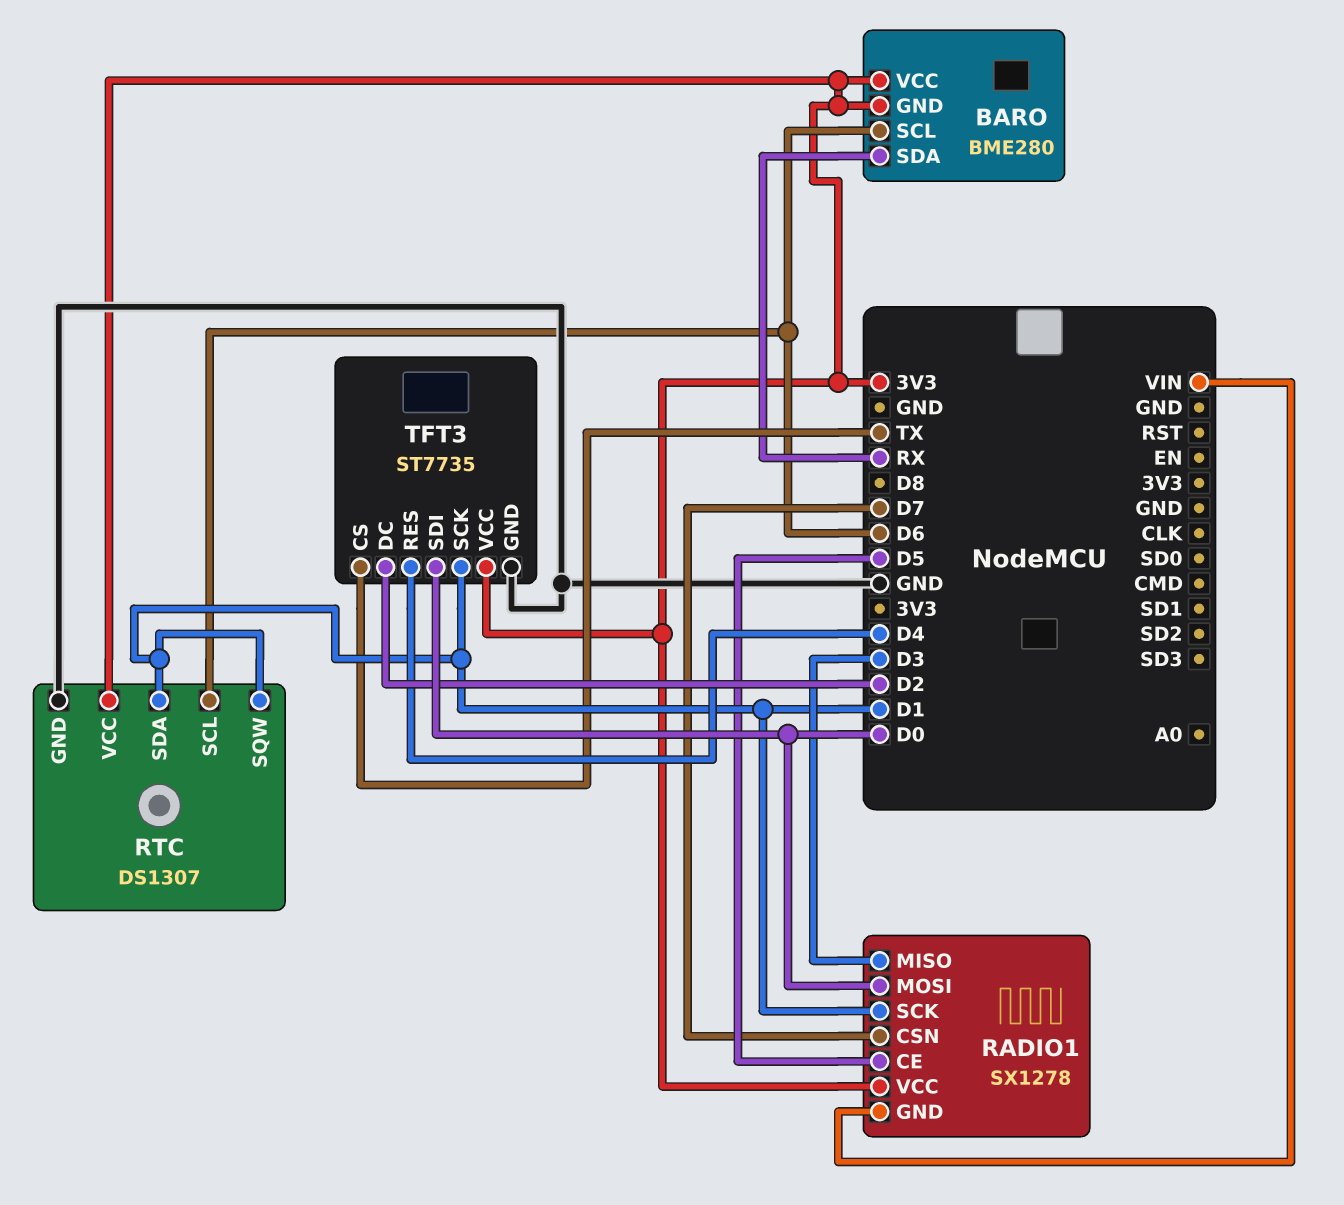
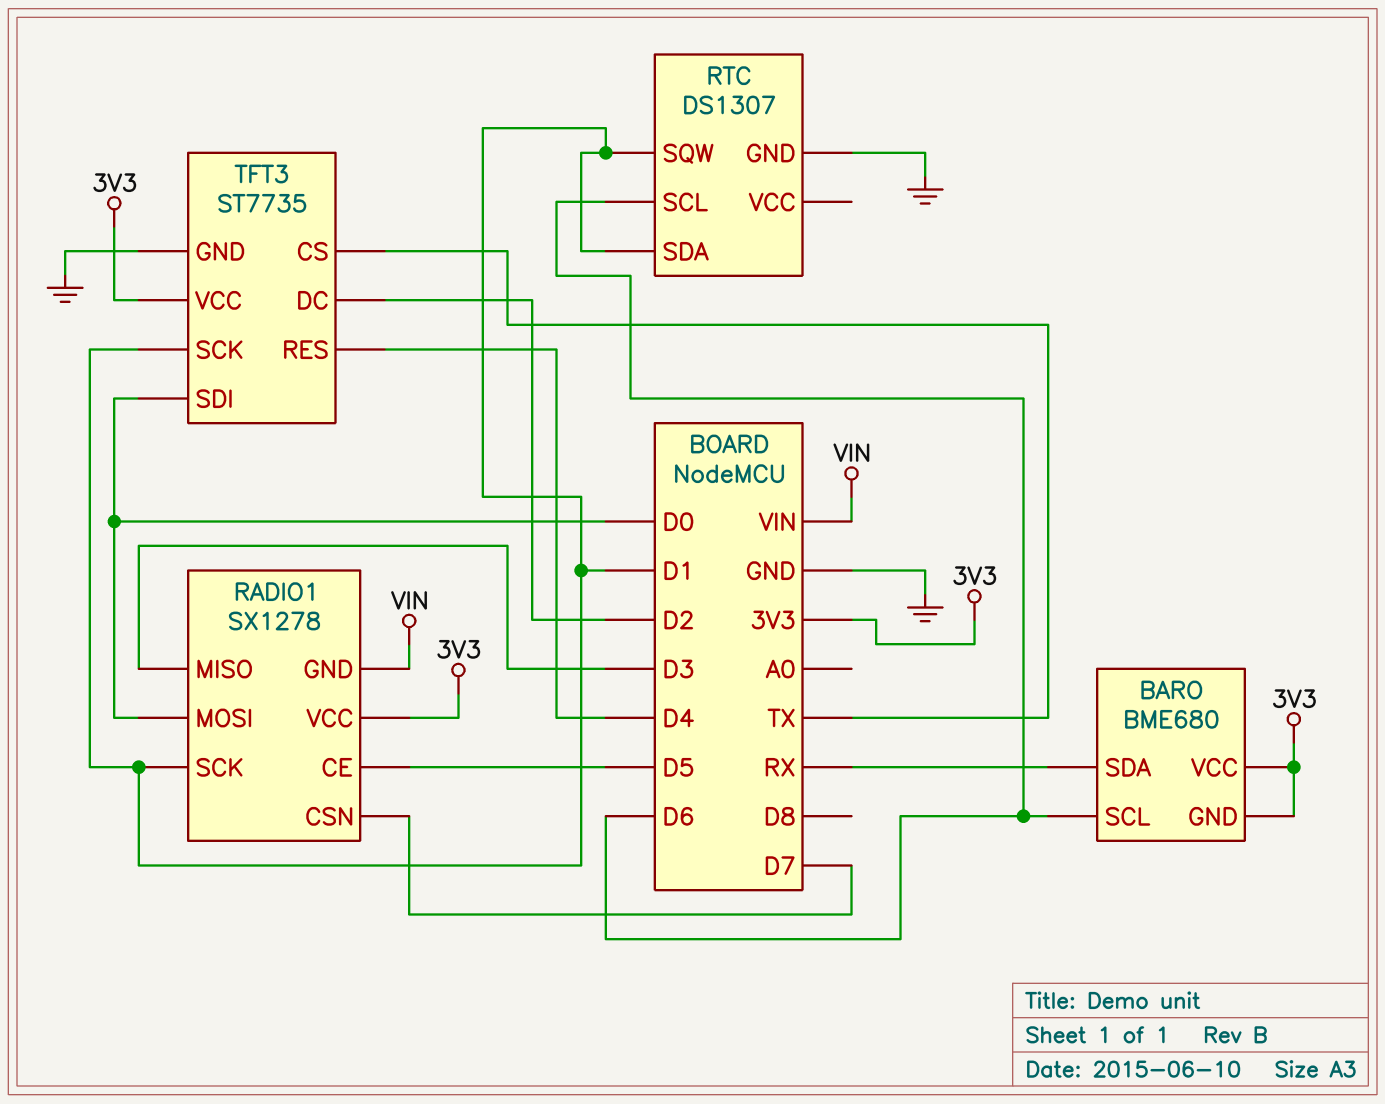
BARO: BME280 -> BME680
RTC pin VCC: 3V3 -> none

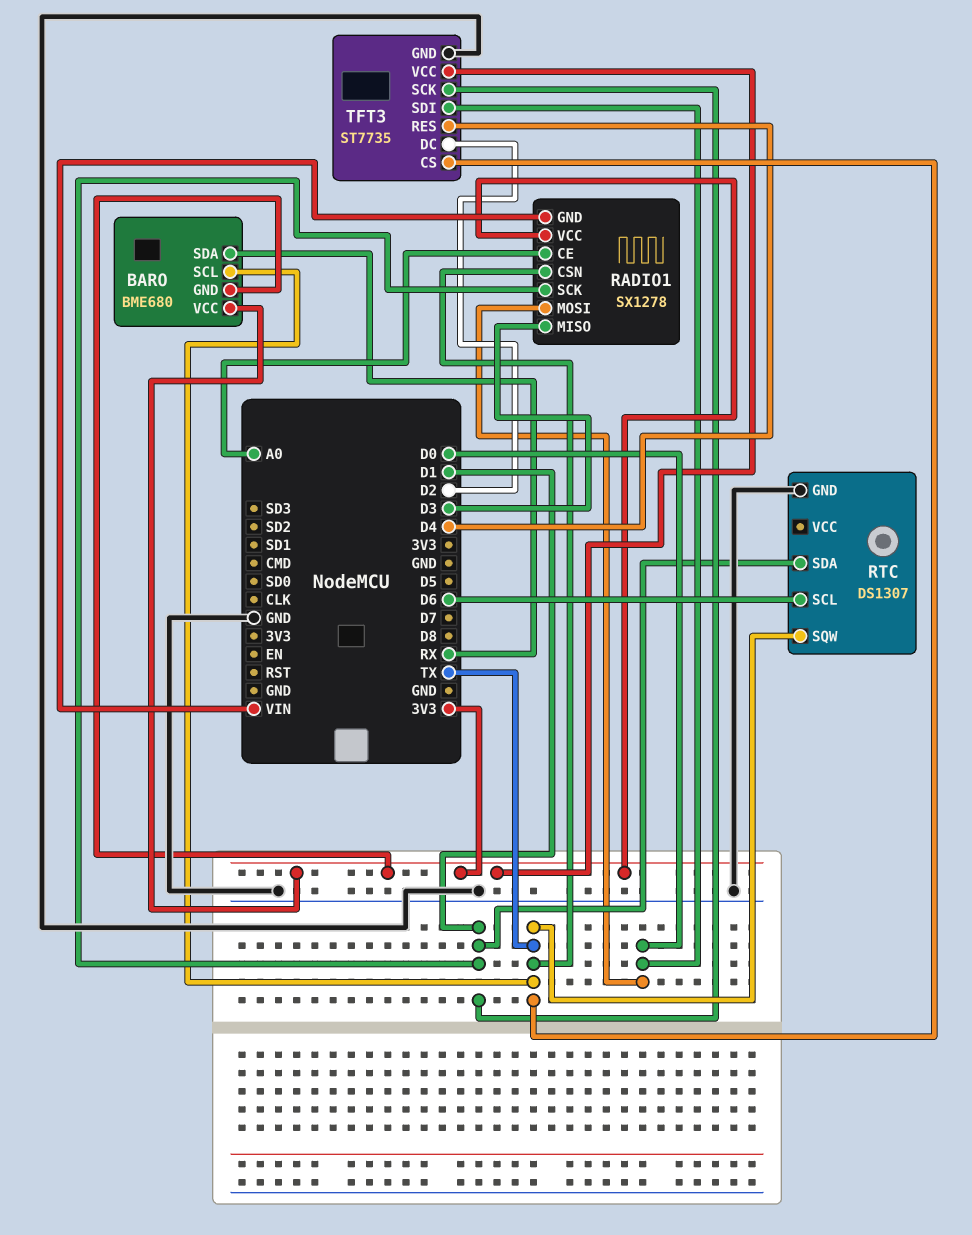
BARO pin SCL: D6 -> TX
RADIO1 pin CE: D5 -> A0
RADIO1 pin CSN: D7 -> TX
RTC pin SQW: D1 -> TX

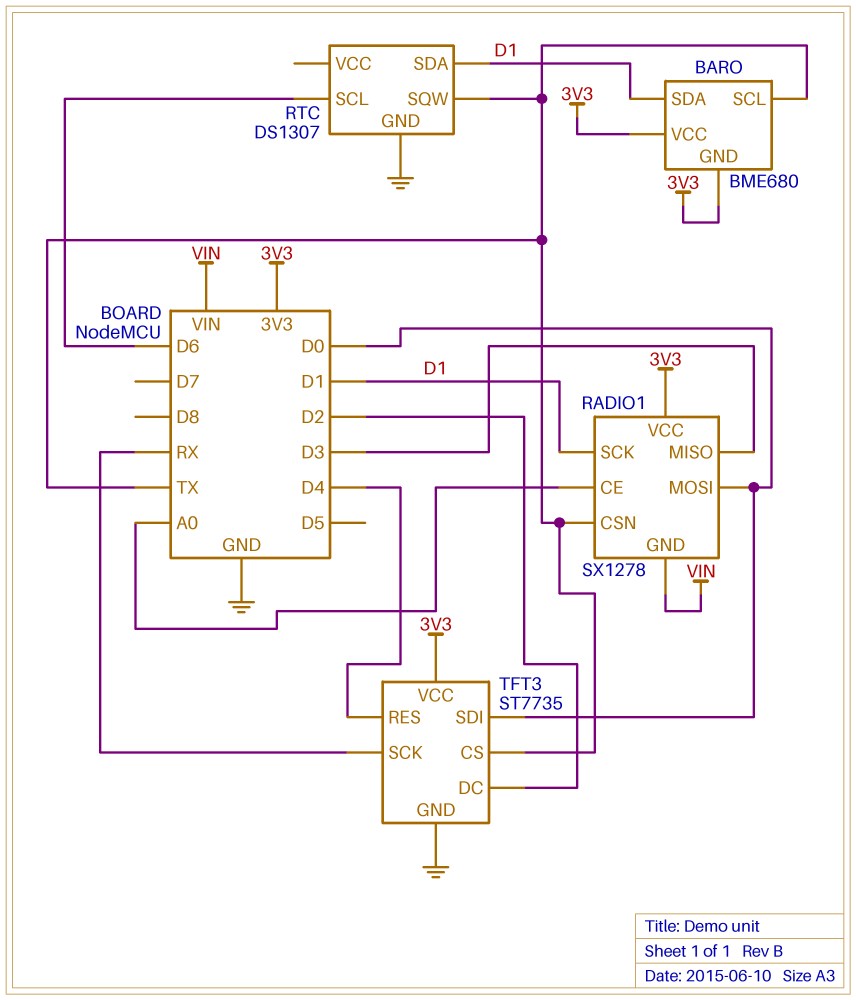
BARO pin SDA: RX -> D1
TFT3 pin SCK: D1 -> RX

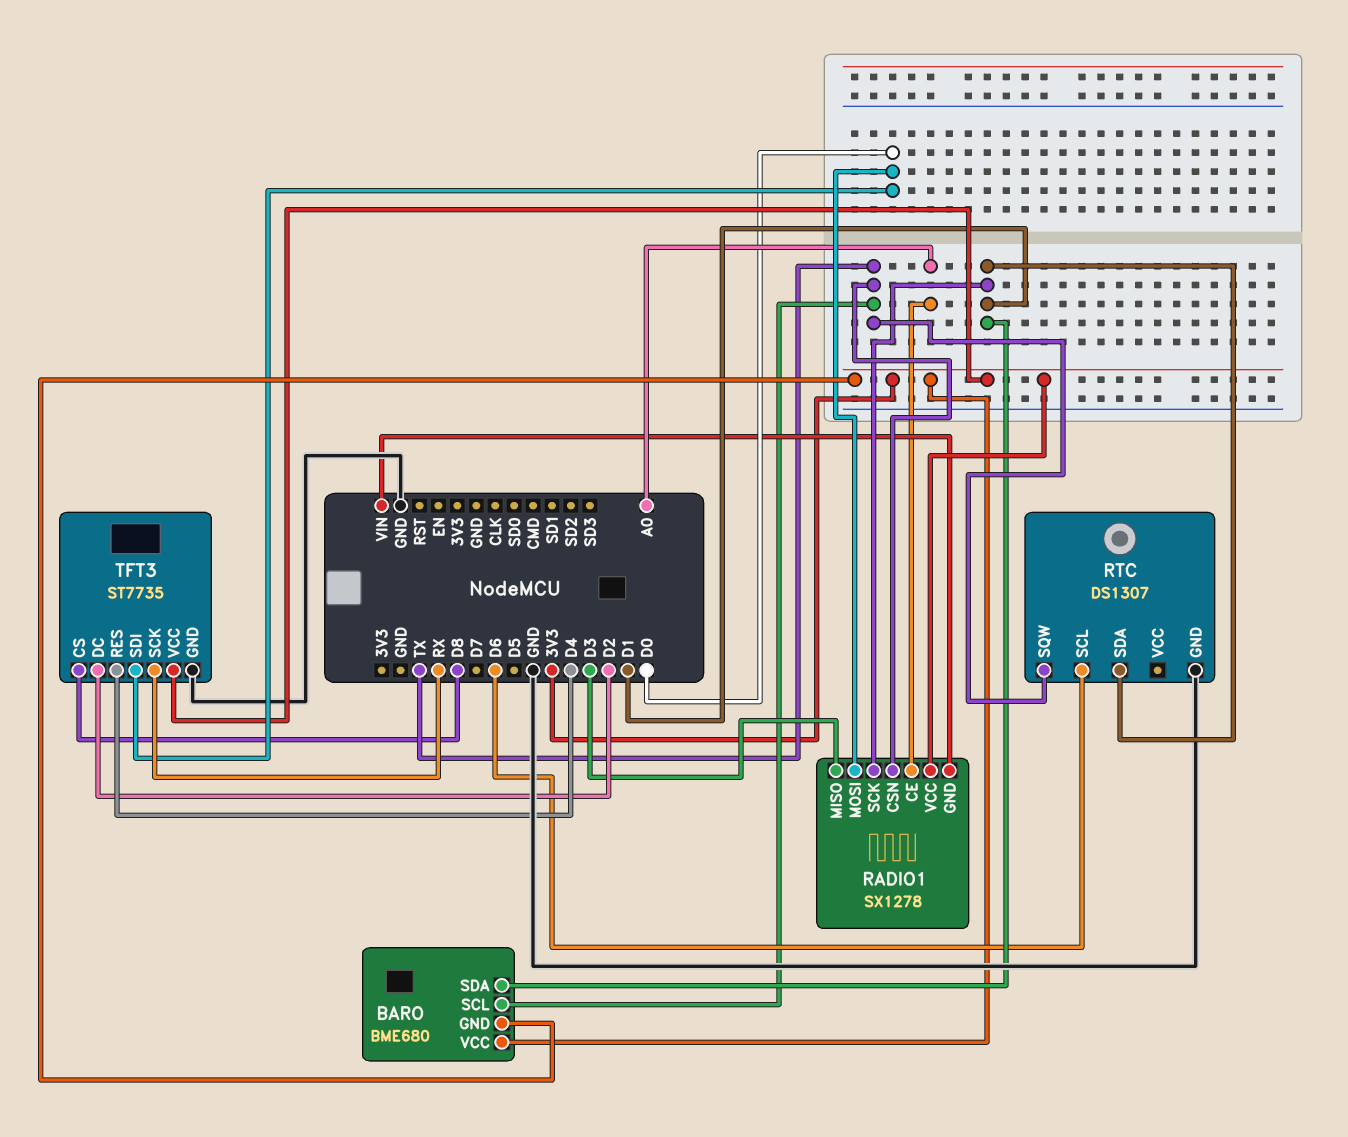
TFT3 pin CS: TX -> D8

